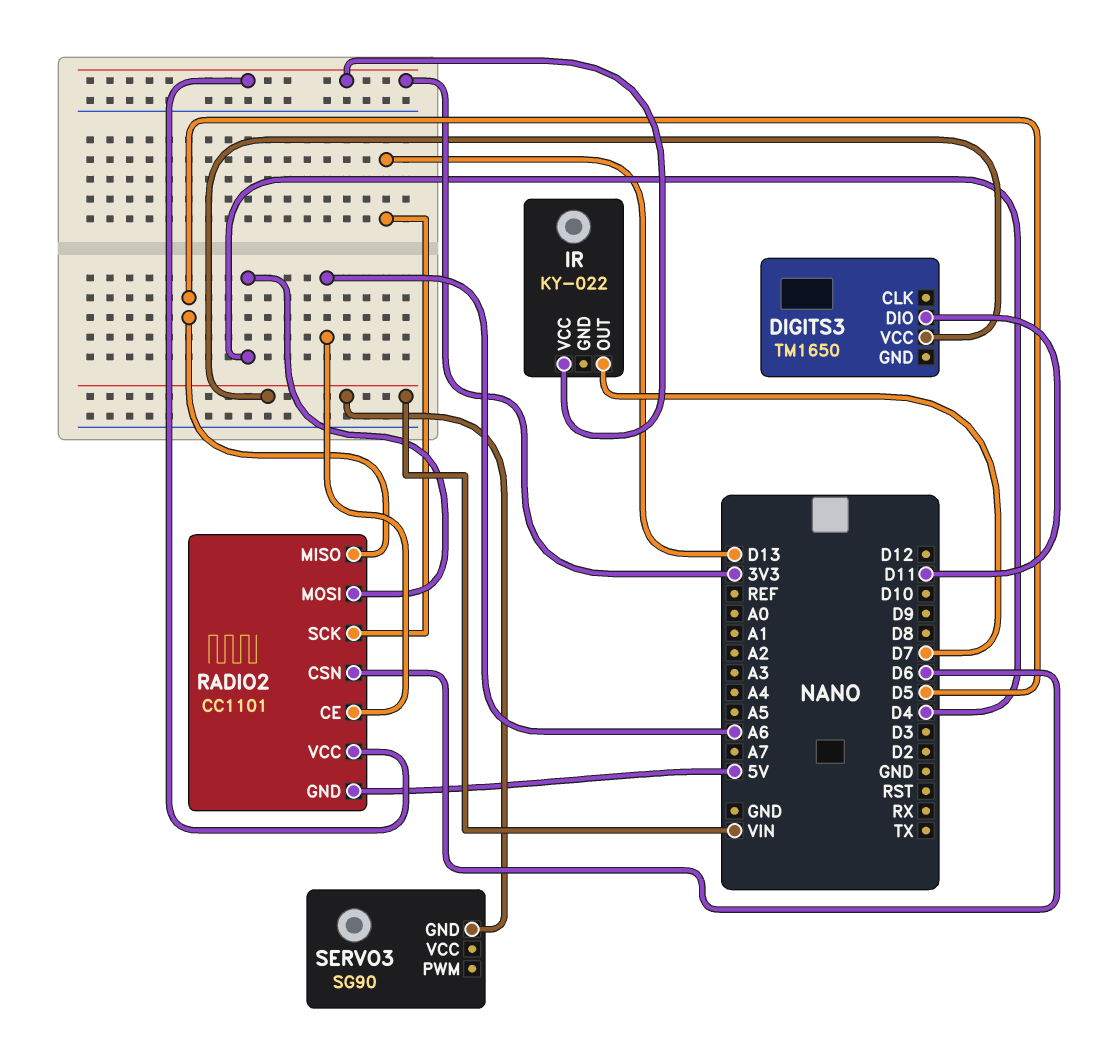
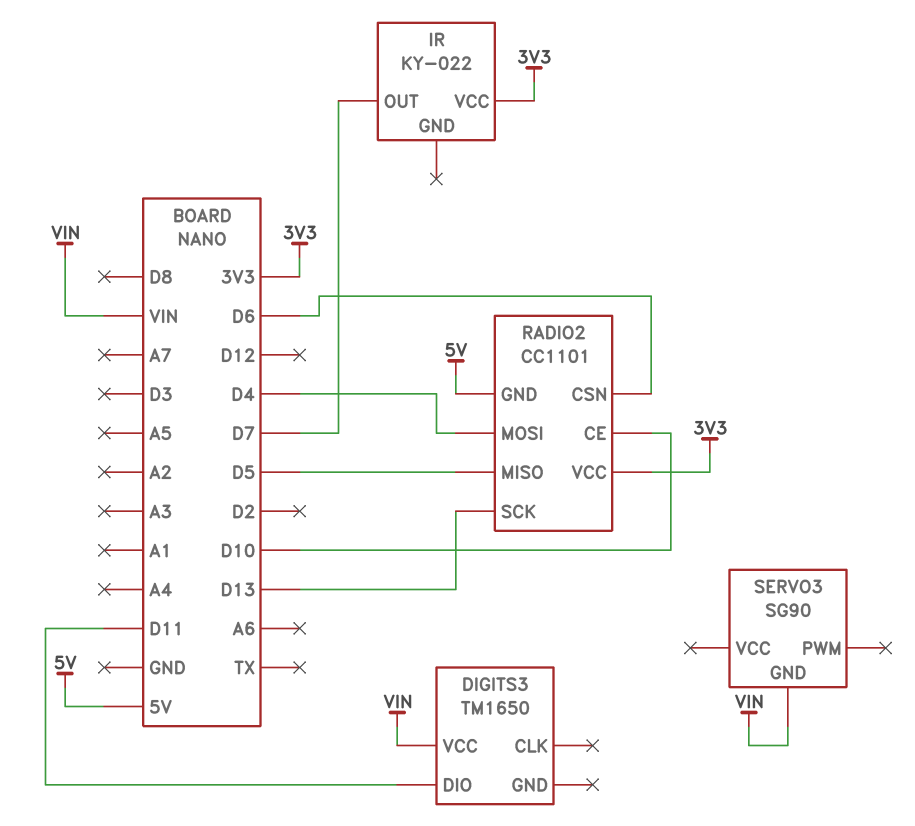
RADIO2 pin CE: A6 -> D10

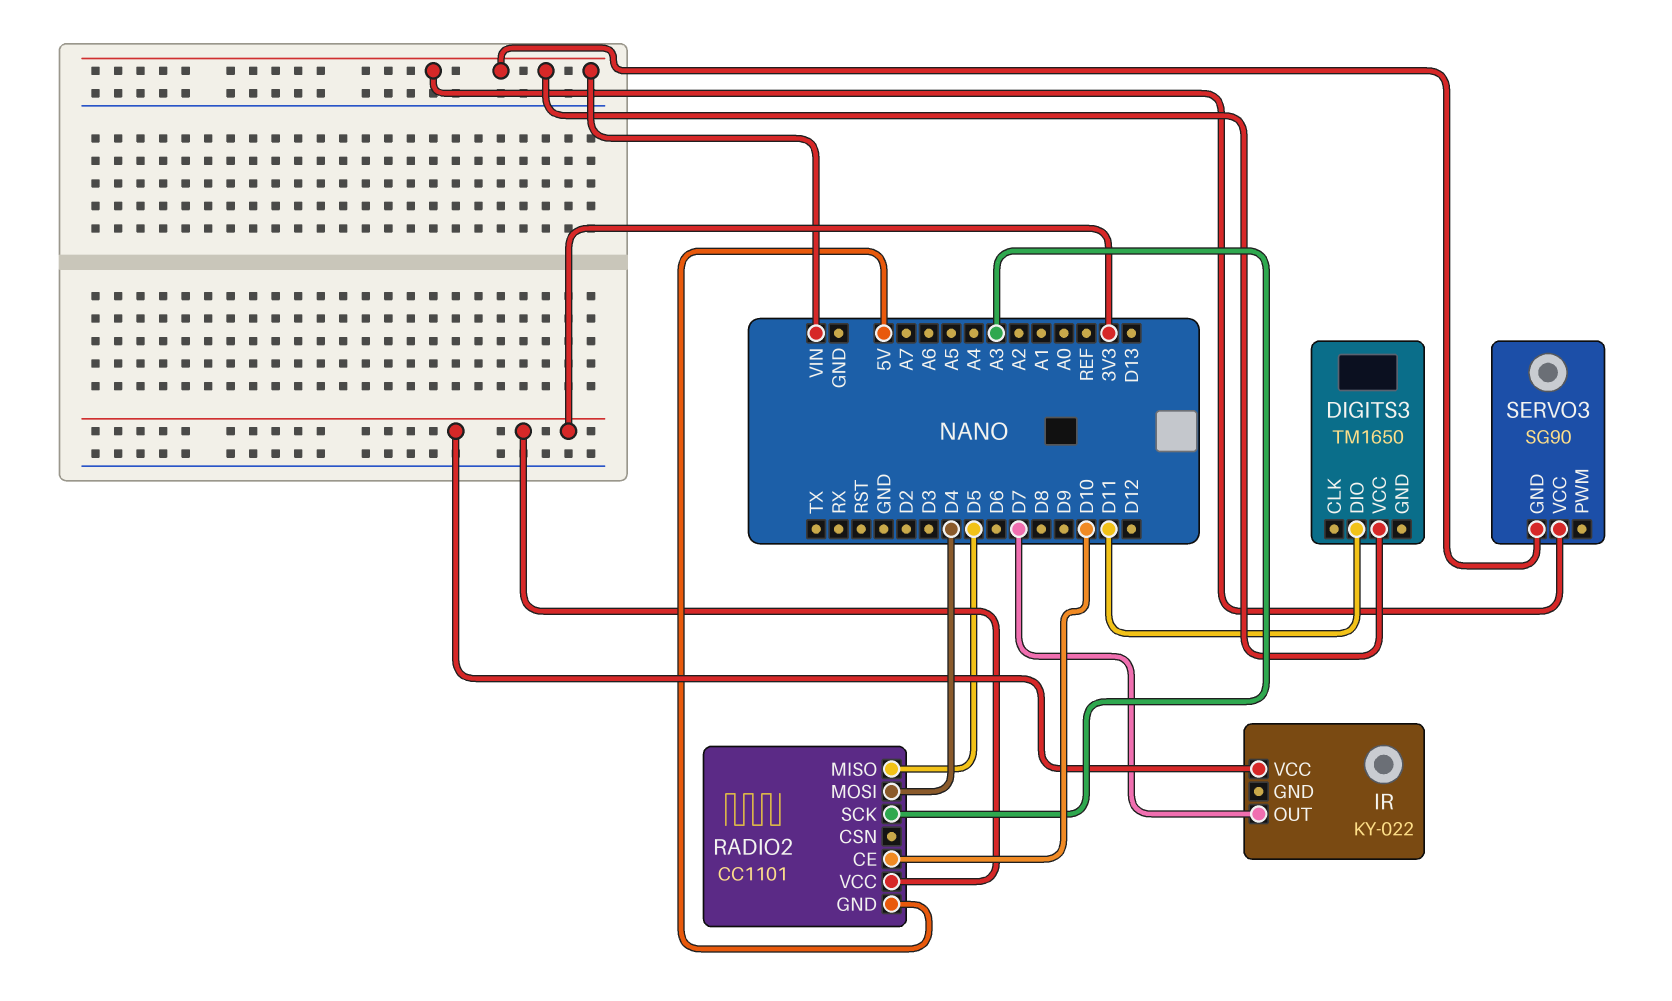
RADIO2 pin CSN: D6 -> none
RADIO2 pin SCK: D13 -> A3
SERVO3 pin VCC: none -> VIN

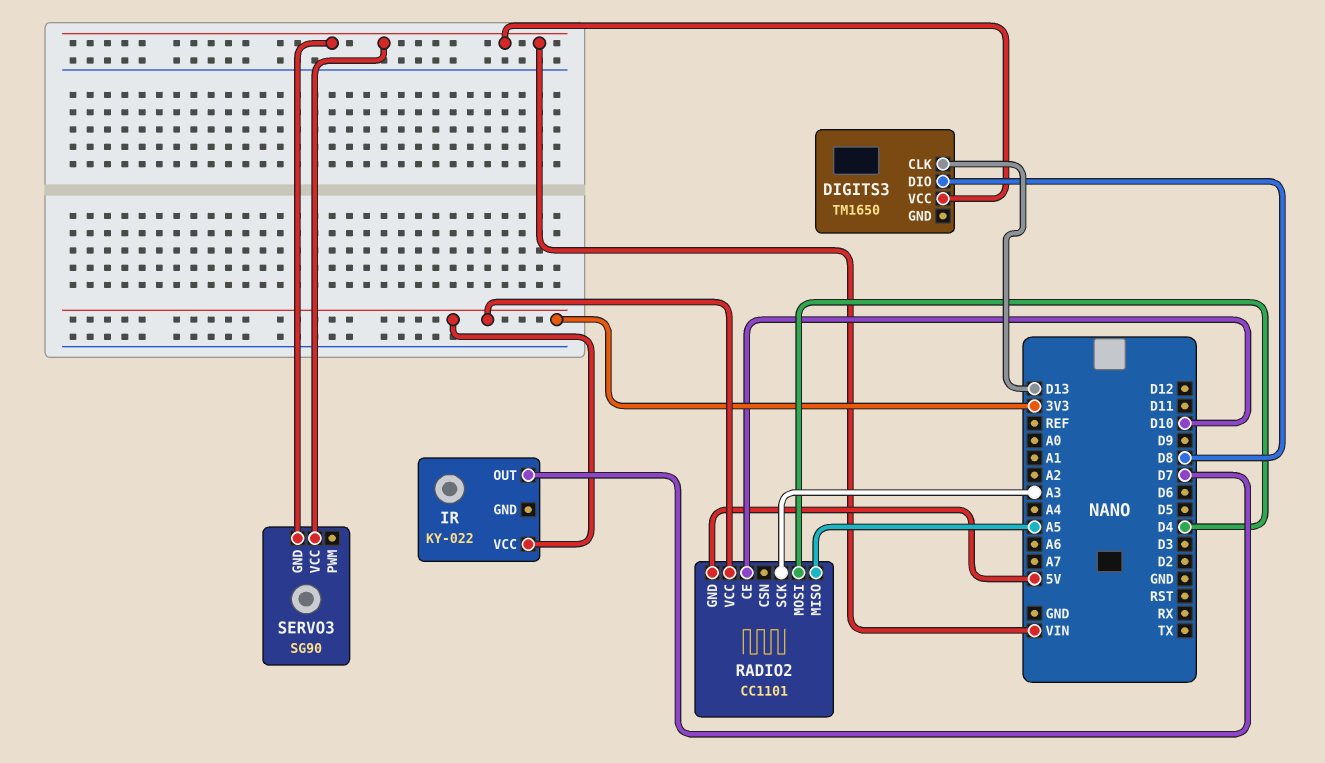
DIGITS3 pin CLK: none -> D13
DIGITS3 pin DIO: D11 -> D8
RADIO2 pin MISO: D5 -> A5

